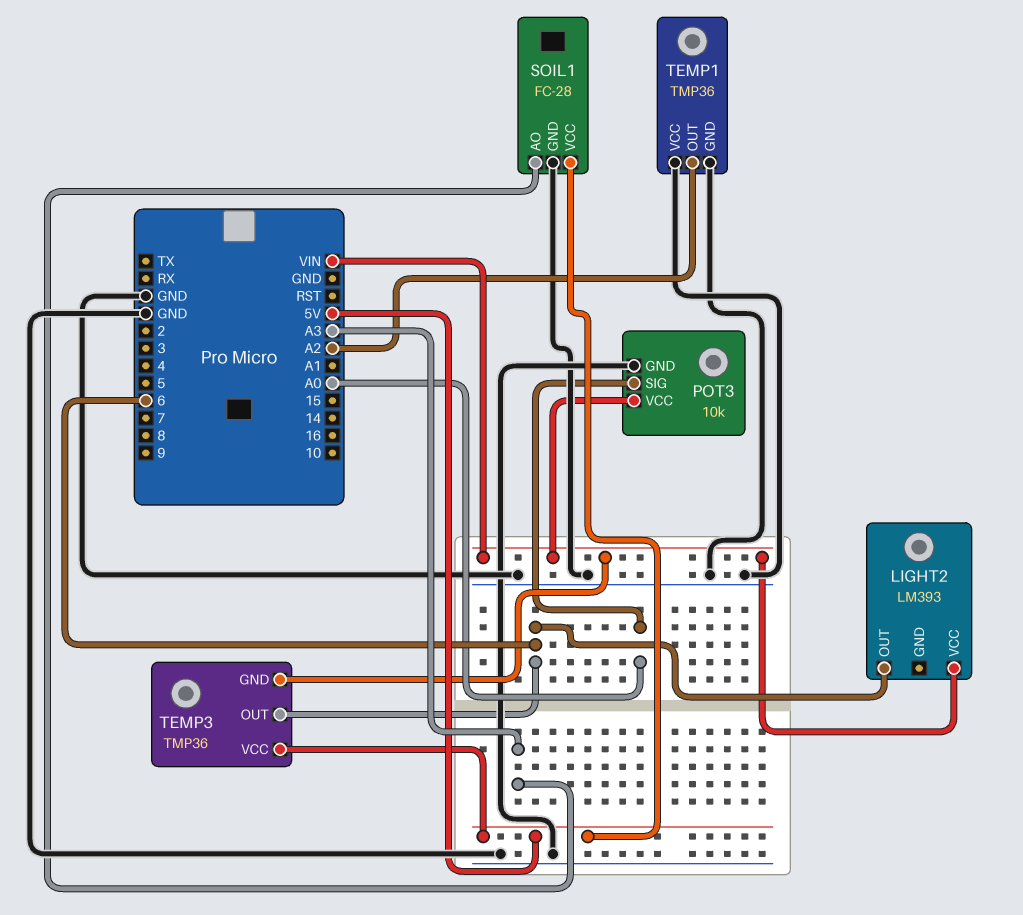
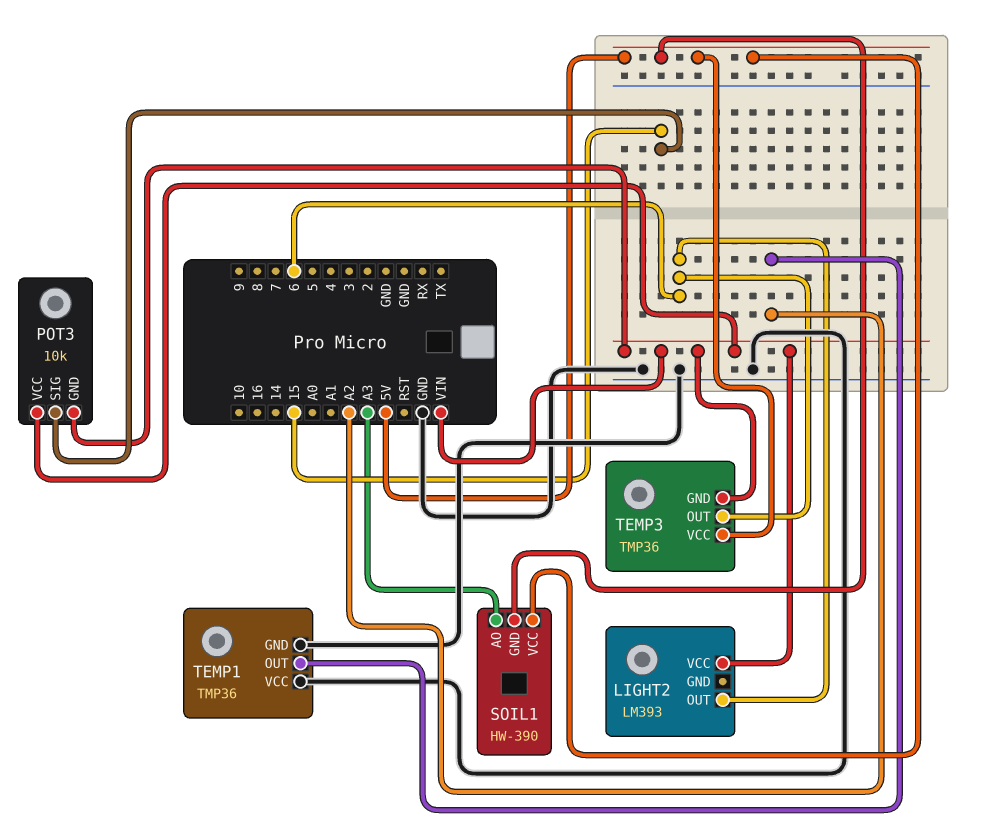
POT3 pin GND: GND -> VIN
POT3 pin SIG: A0 -> 15
SOIL1: FC-28 -> HW-390
SOIL1 pin GND: GND -> 5V

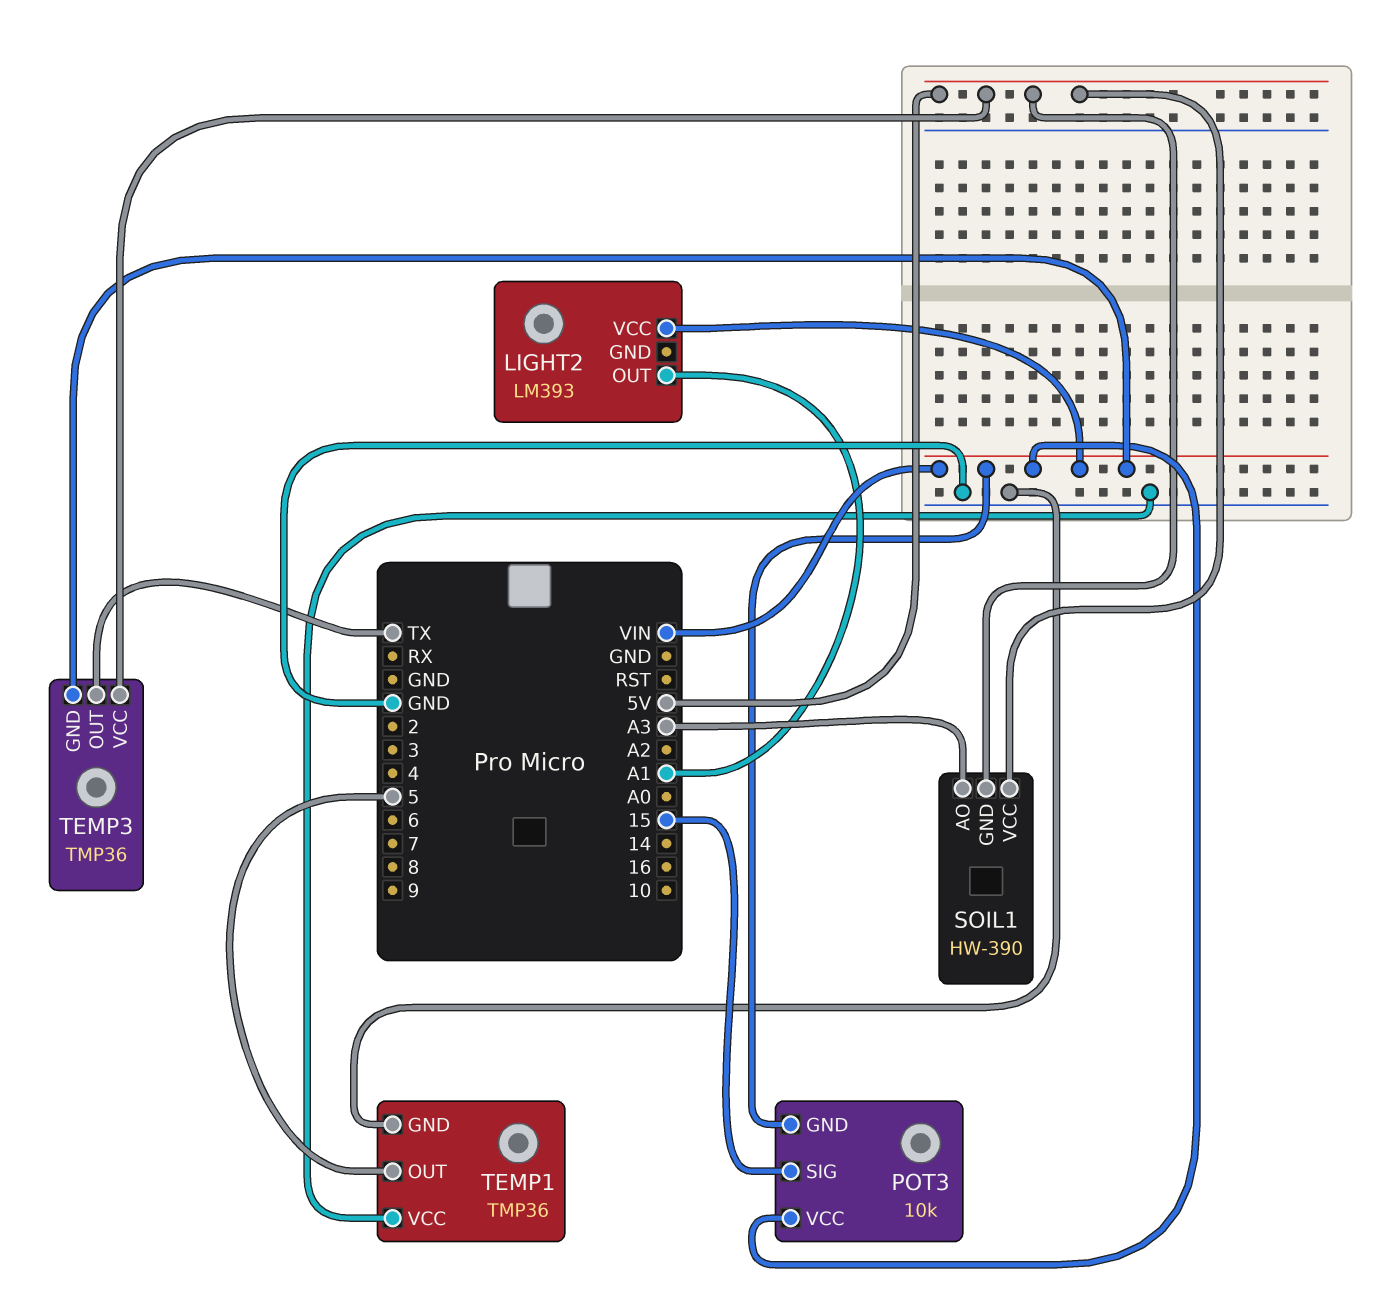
LIGHT2 pin OUT: 6 -> A1
TEMP1 pin OUT: A2 -> 5
TEMP3 pin OUT: 6 -> TX

